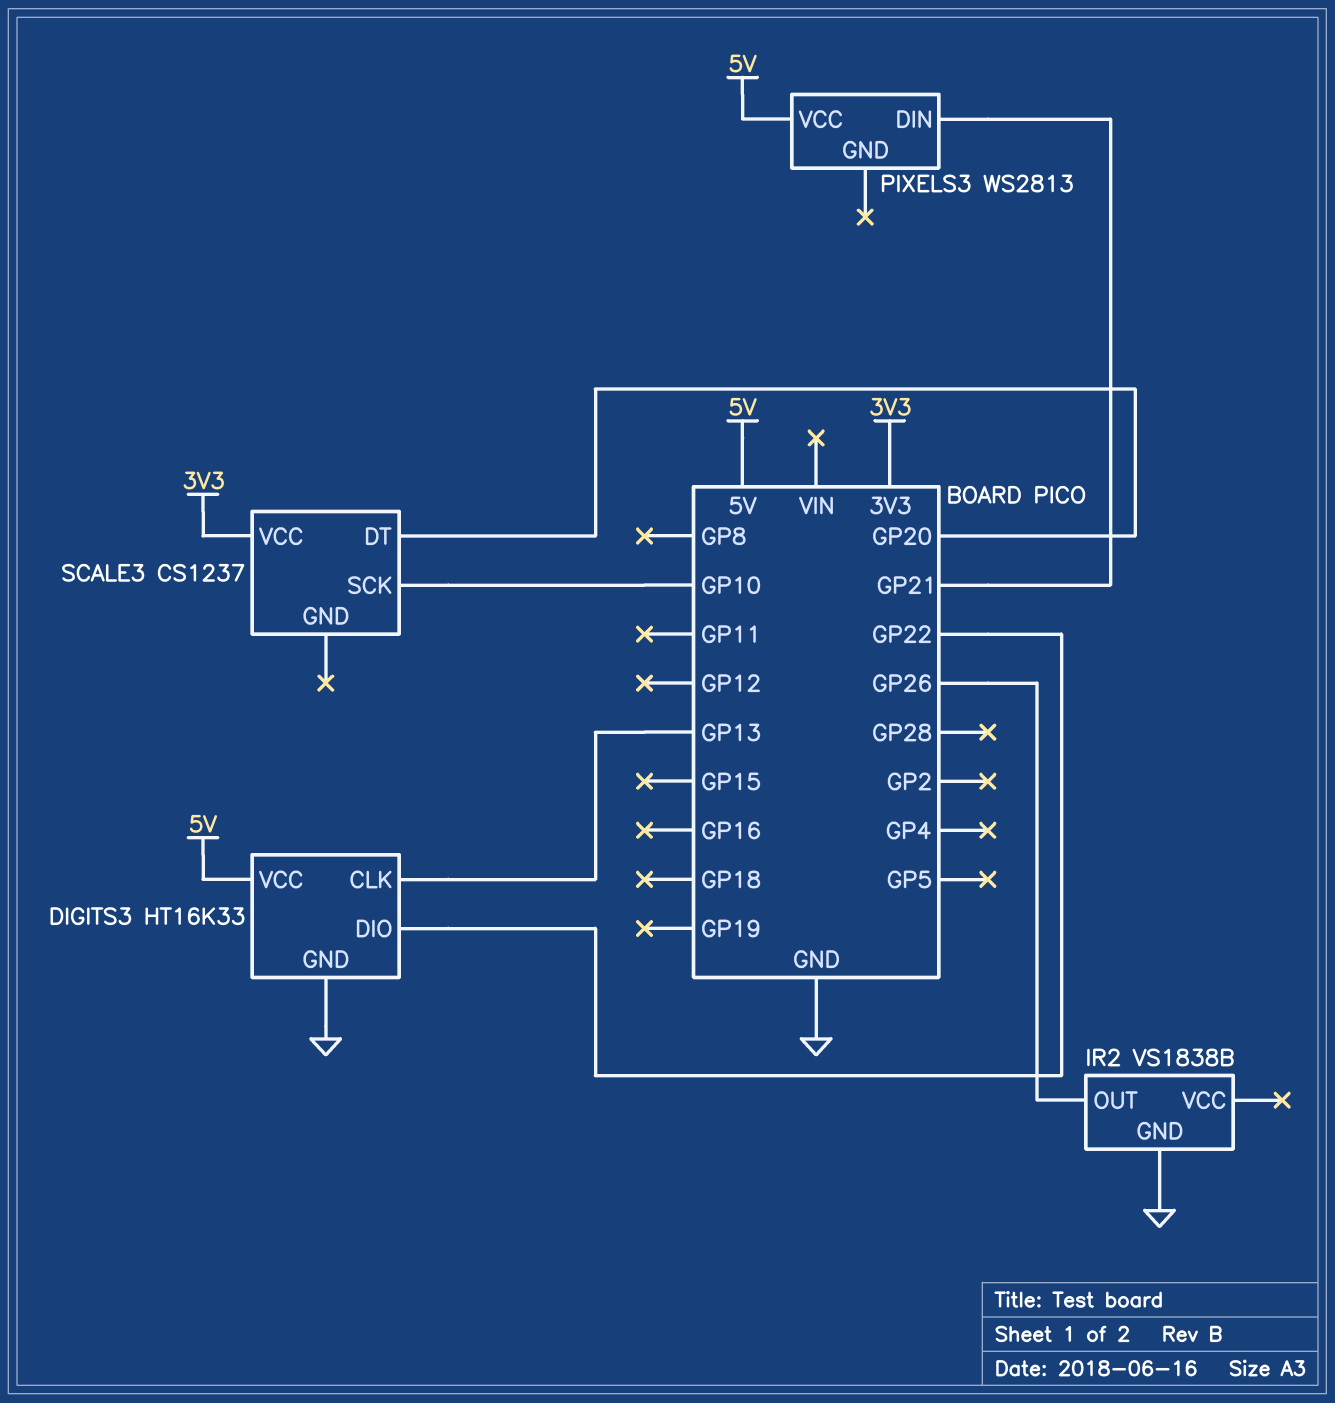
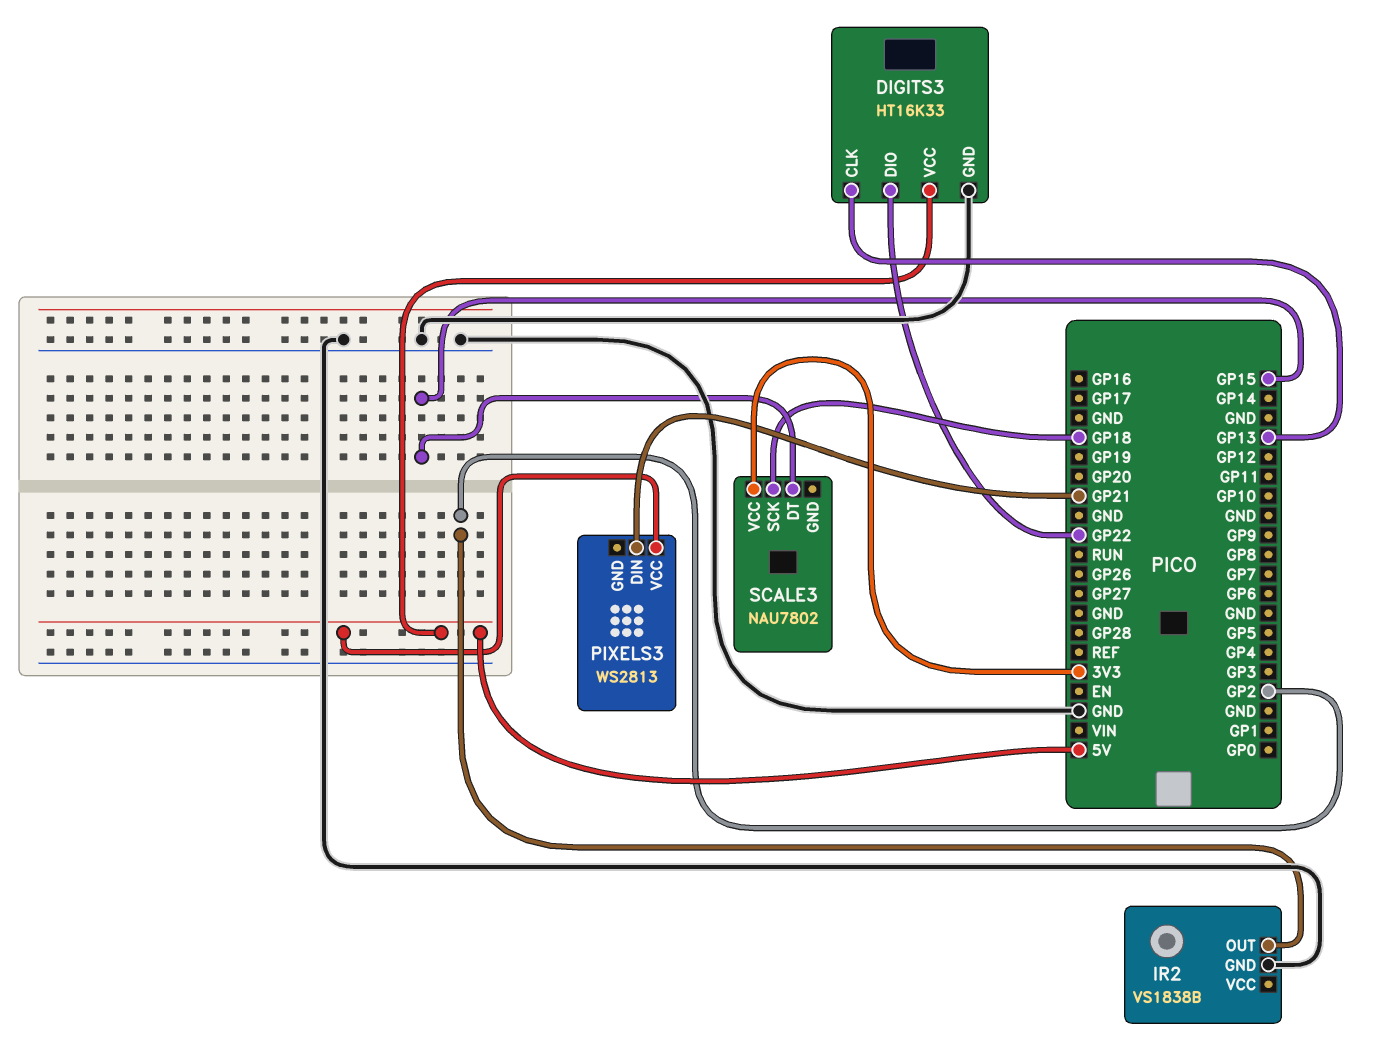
IR2 pin OUT: GP26 -> GP2
SCALE3: CS1237 -> NAU7802
SCALE3 pin DT: GP20 -> GP15
SCALE3 pin SCK: GP10 -> GP18

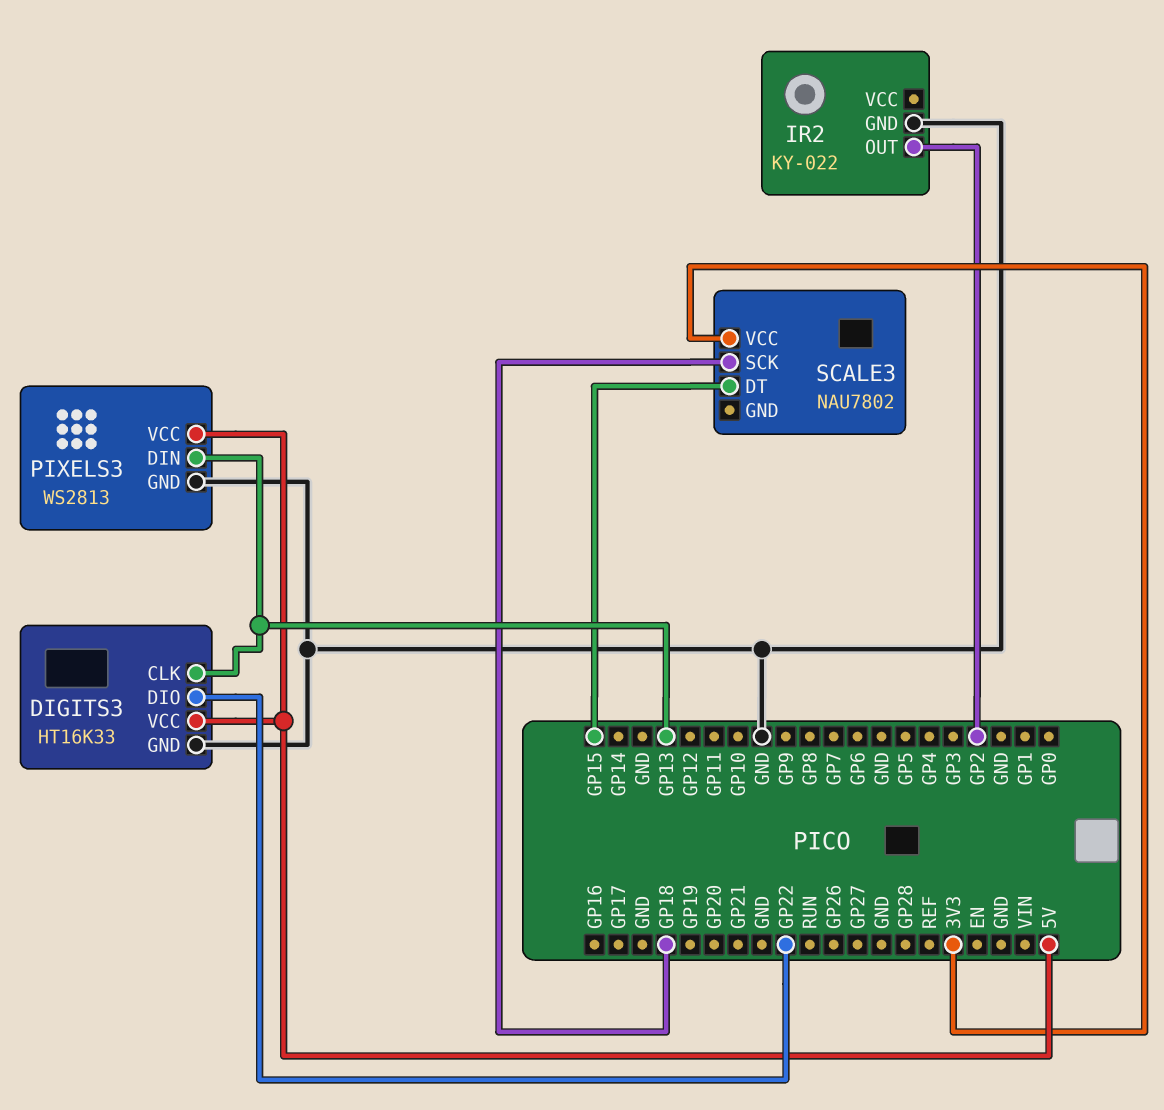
IR2: VS1838B -> KY-022
PIXELS3 pin DIN: GP21 -> GP13
PIXELS3 pin GND: none -> GND

